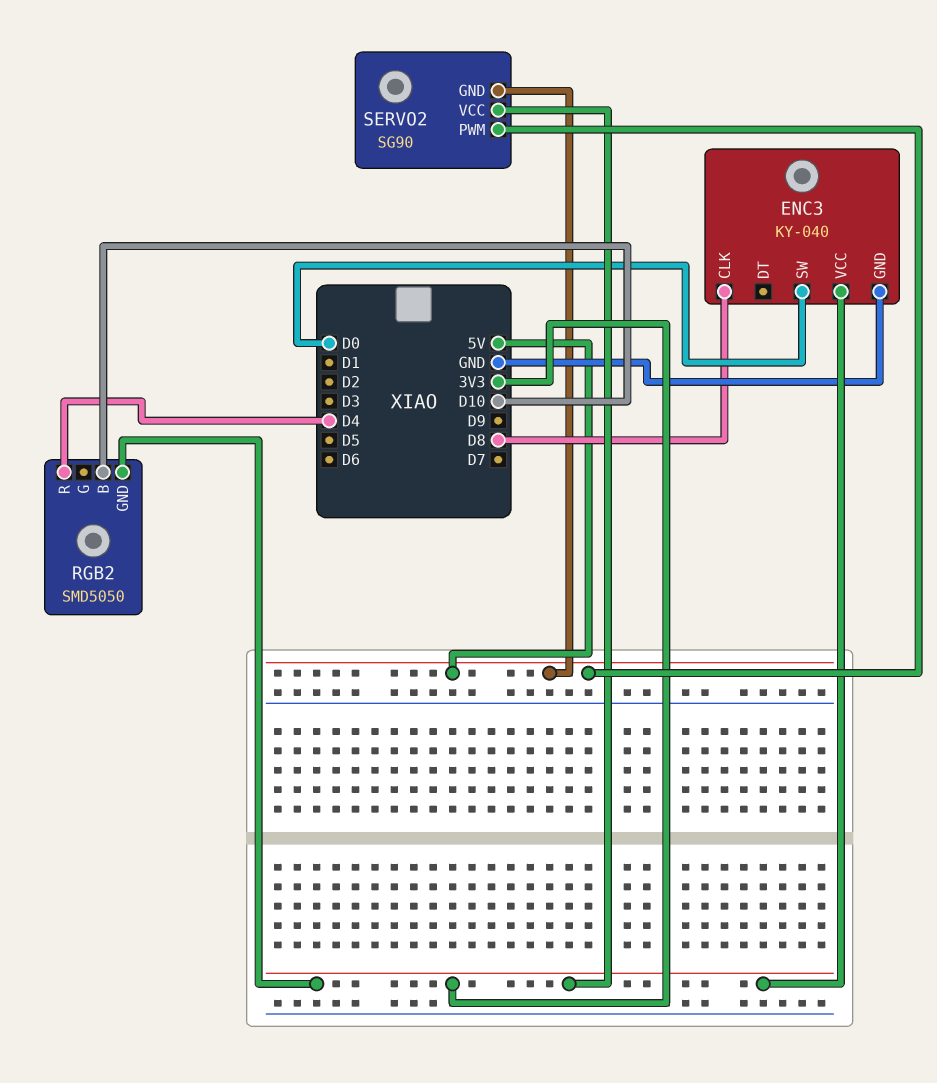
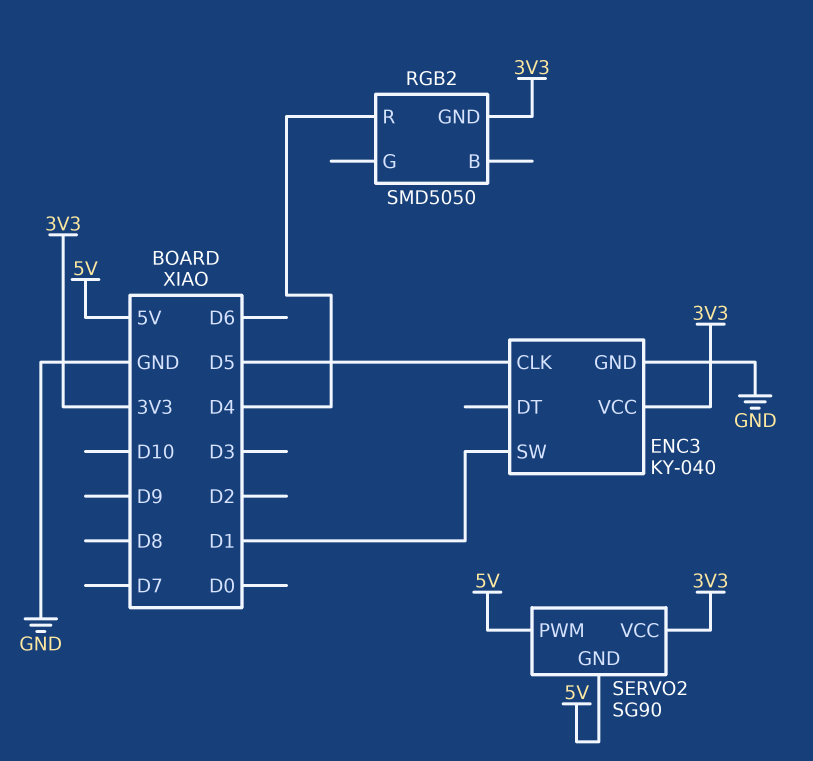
ENC3 pin CLK: D8 -> D5
ENC3 pin SW: D0 -> D1
RGB2 pin B: D10 -> none

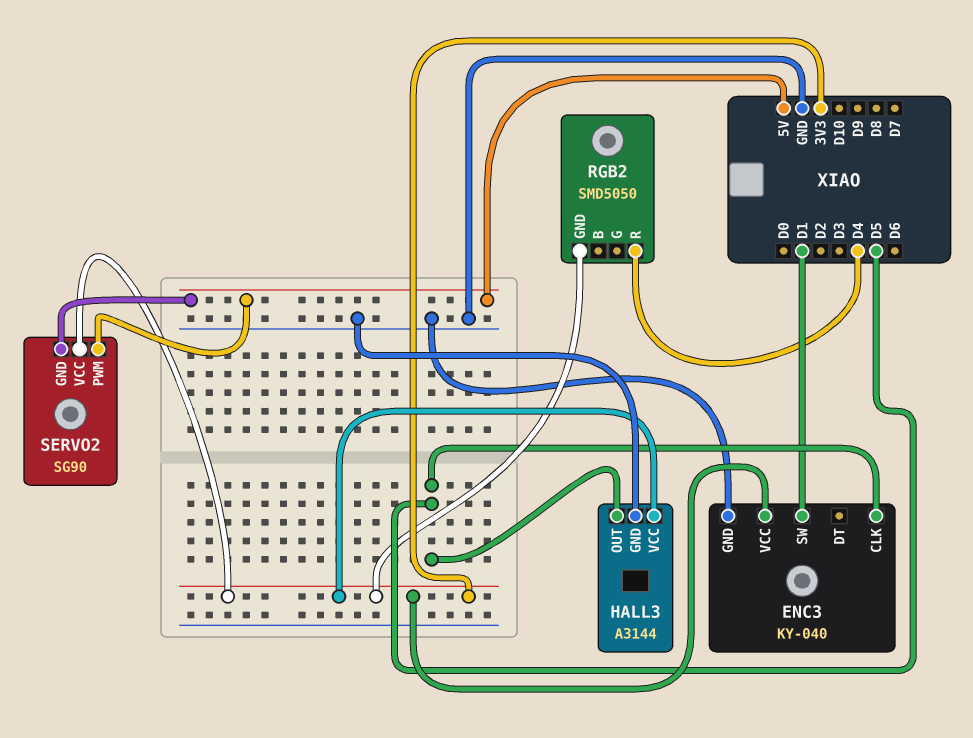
HALL3: none -> A3144
HALL3 pin GND: none -> GND
HALL3 pin OUT: none -> D5
HALL3 pin VCC: none -> 3V3

